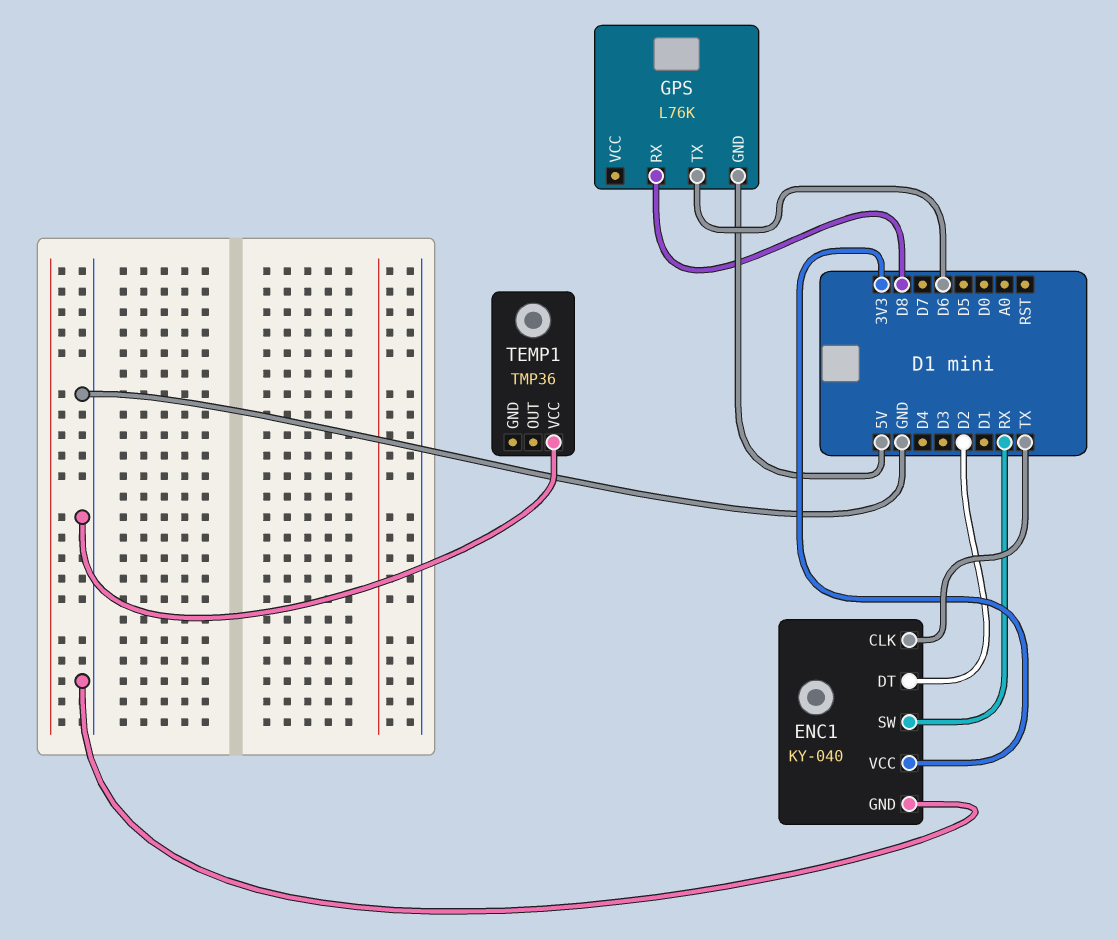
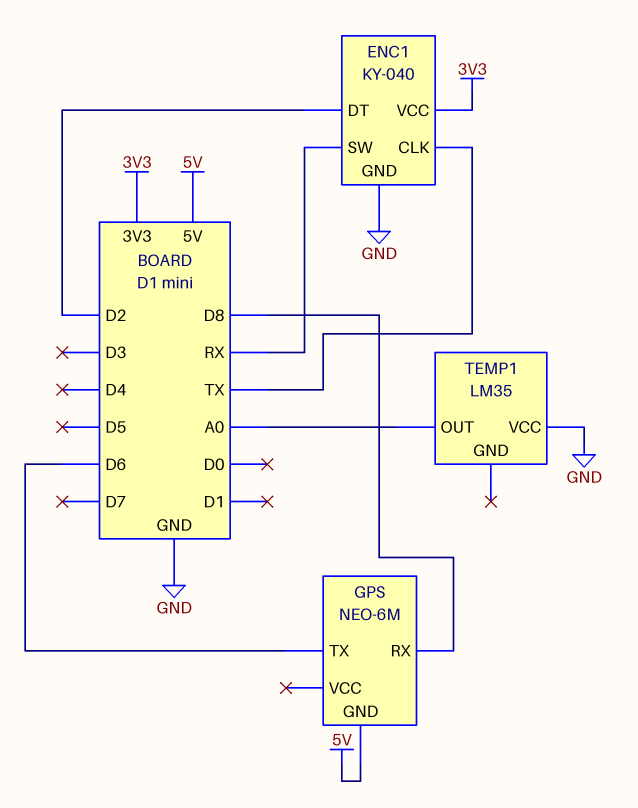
GPS: L76K -> NEO-6M
TEMP1: TMP36 -> LM35
TEMP1 pin OUT: none -> A0

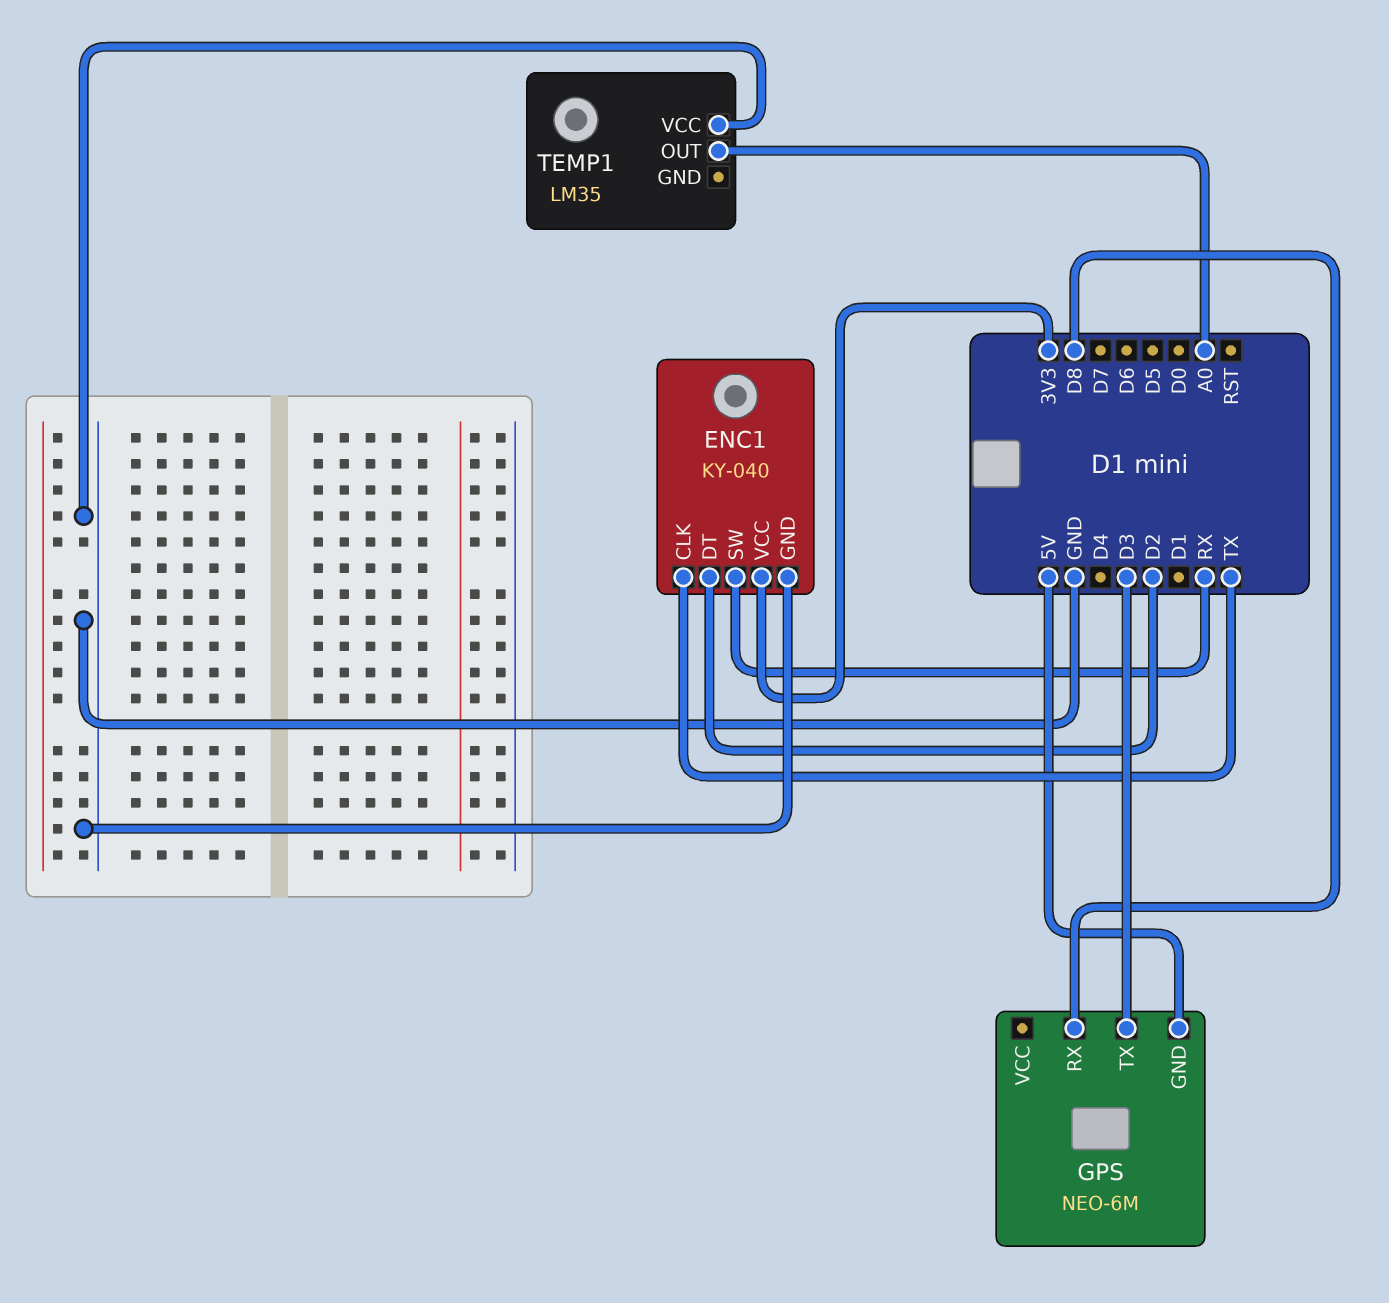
GPS pin TX: D6 -> D3

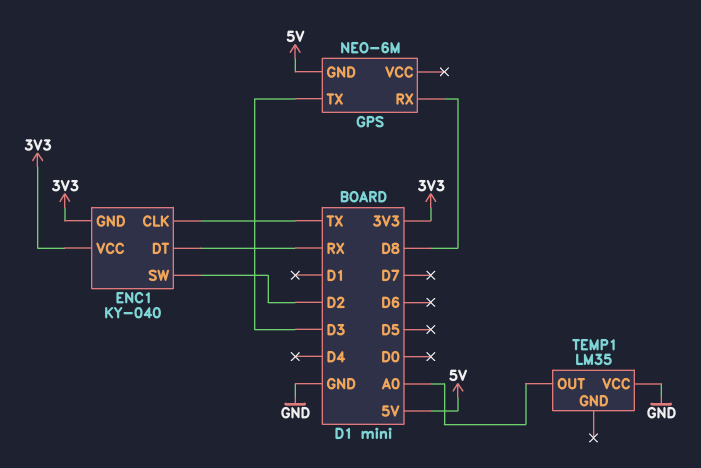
ENC1 pin DT: D2 -> RX
ENC1 pin GND: GND -> 3V3
ENC1 pin SW: RX -> D2

